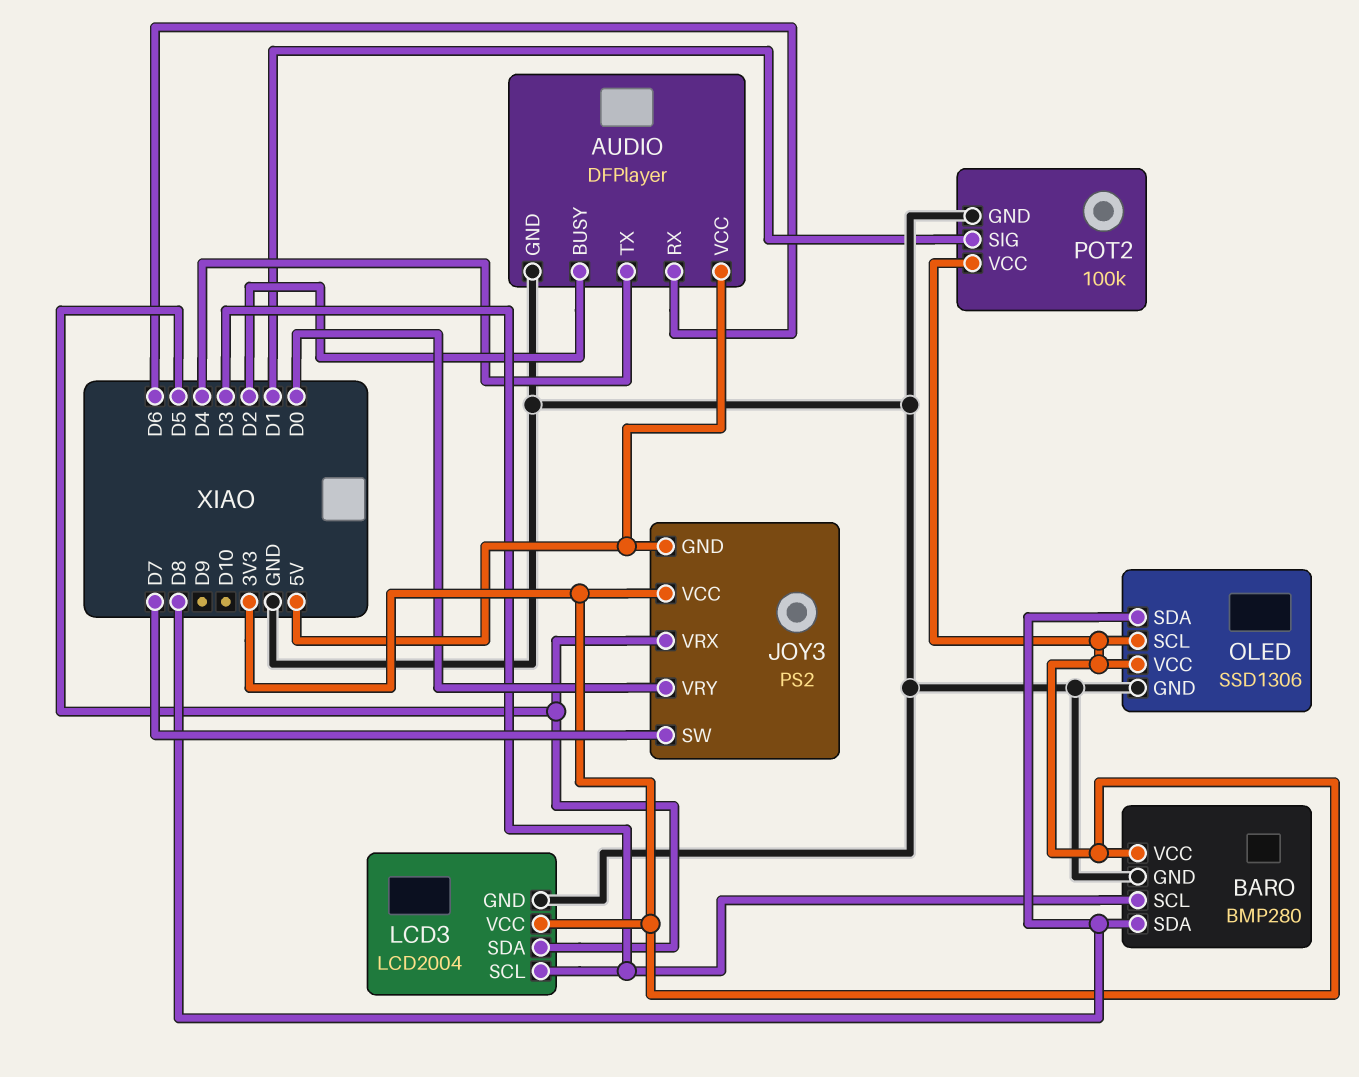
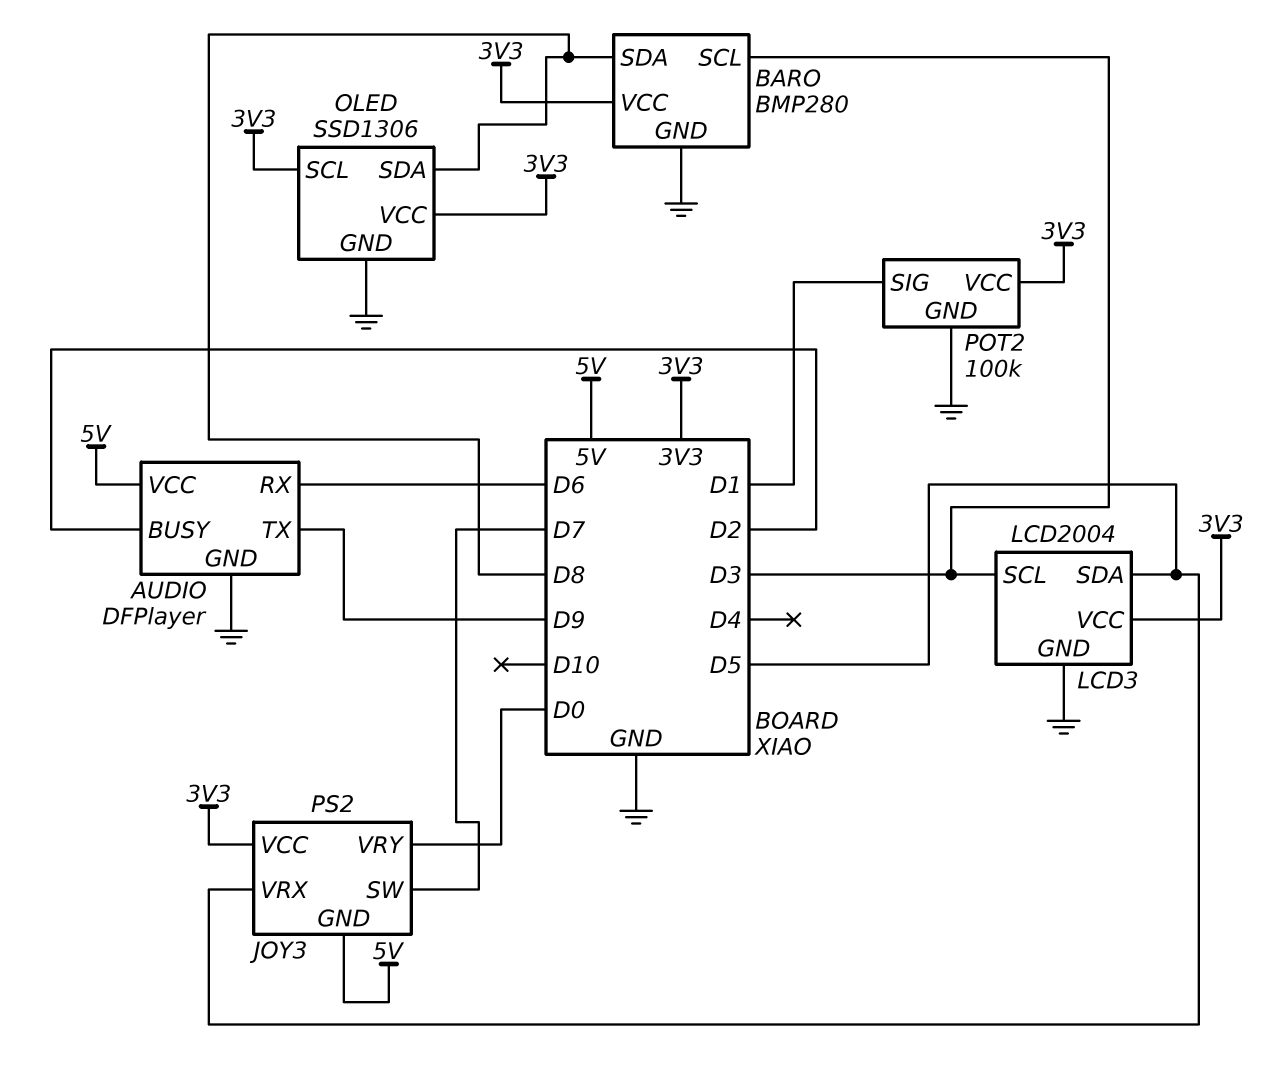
AUDIO pin TX: D4 -> D9

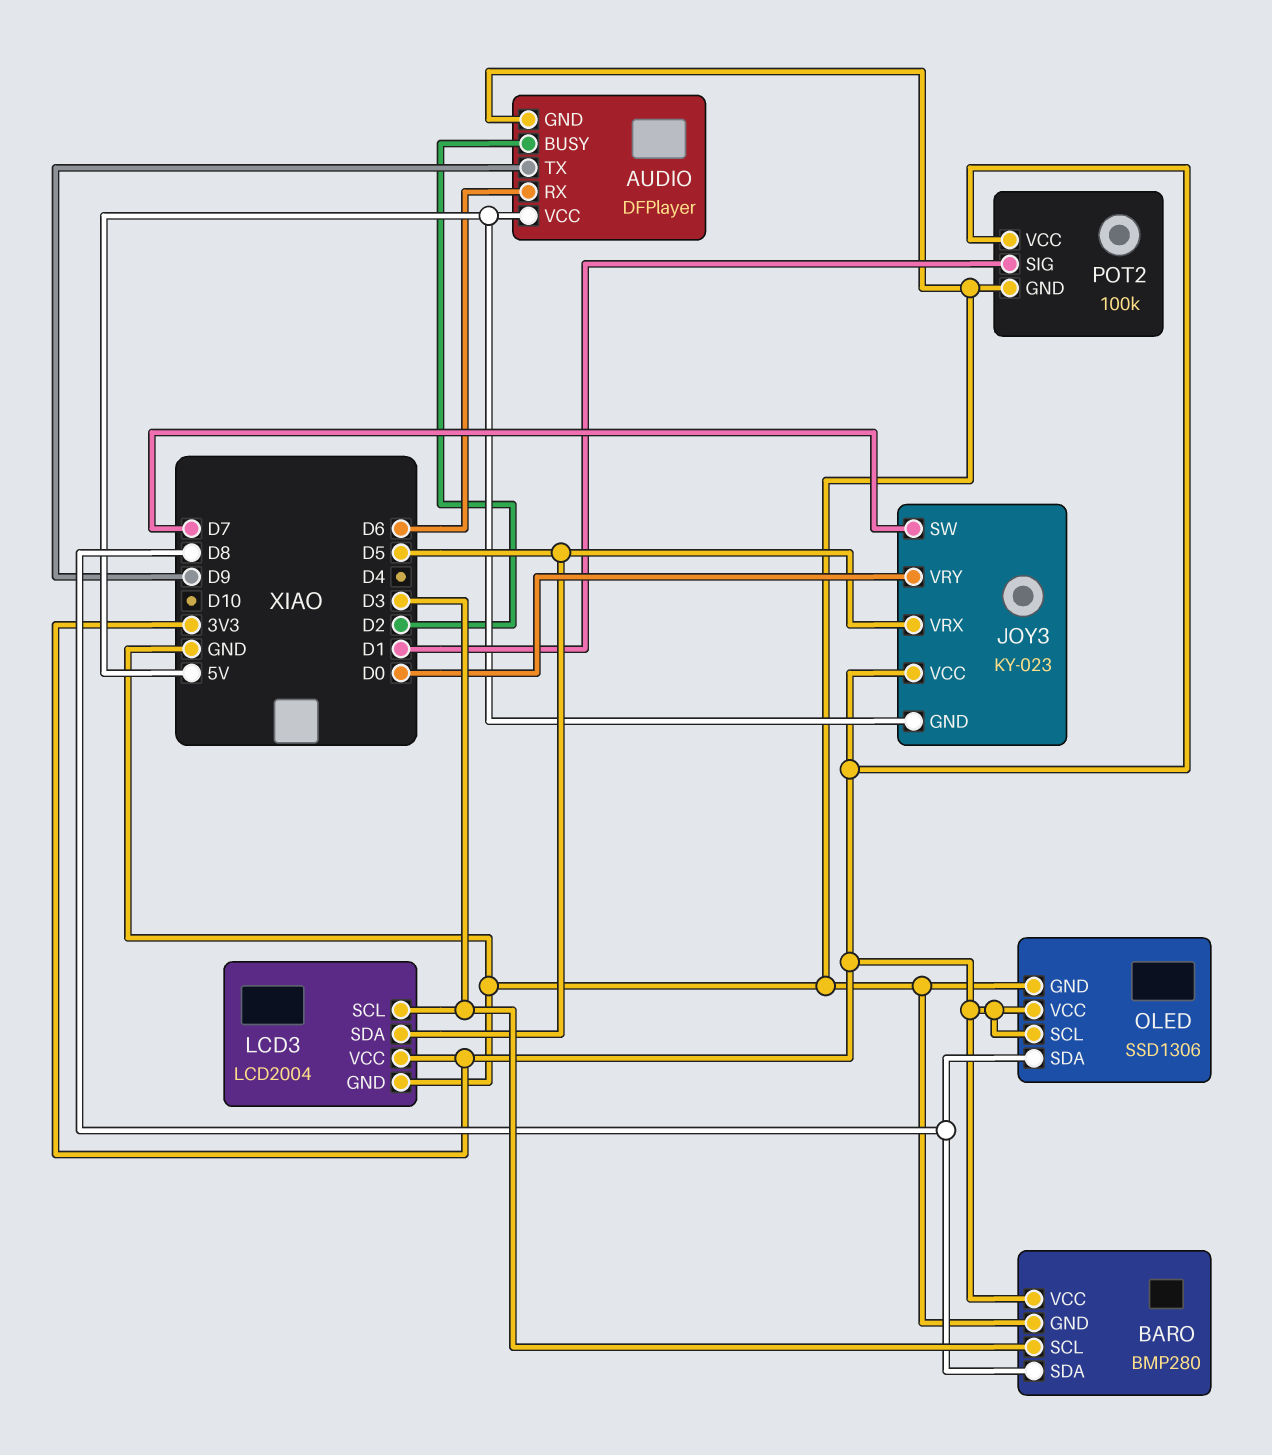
JOY3: PS2 -> KY-023

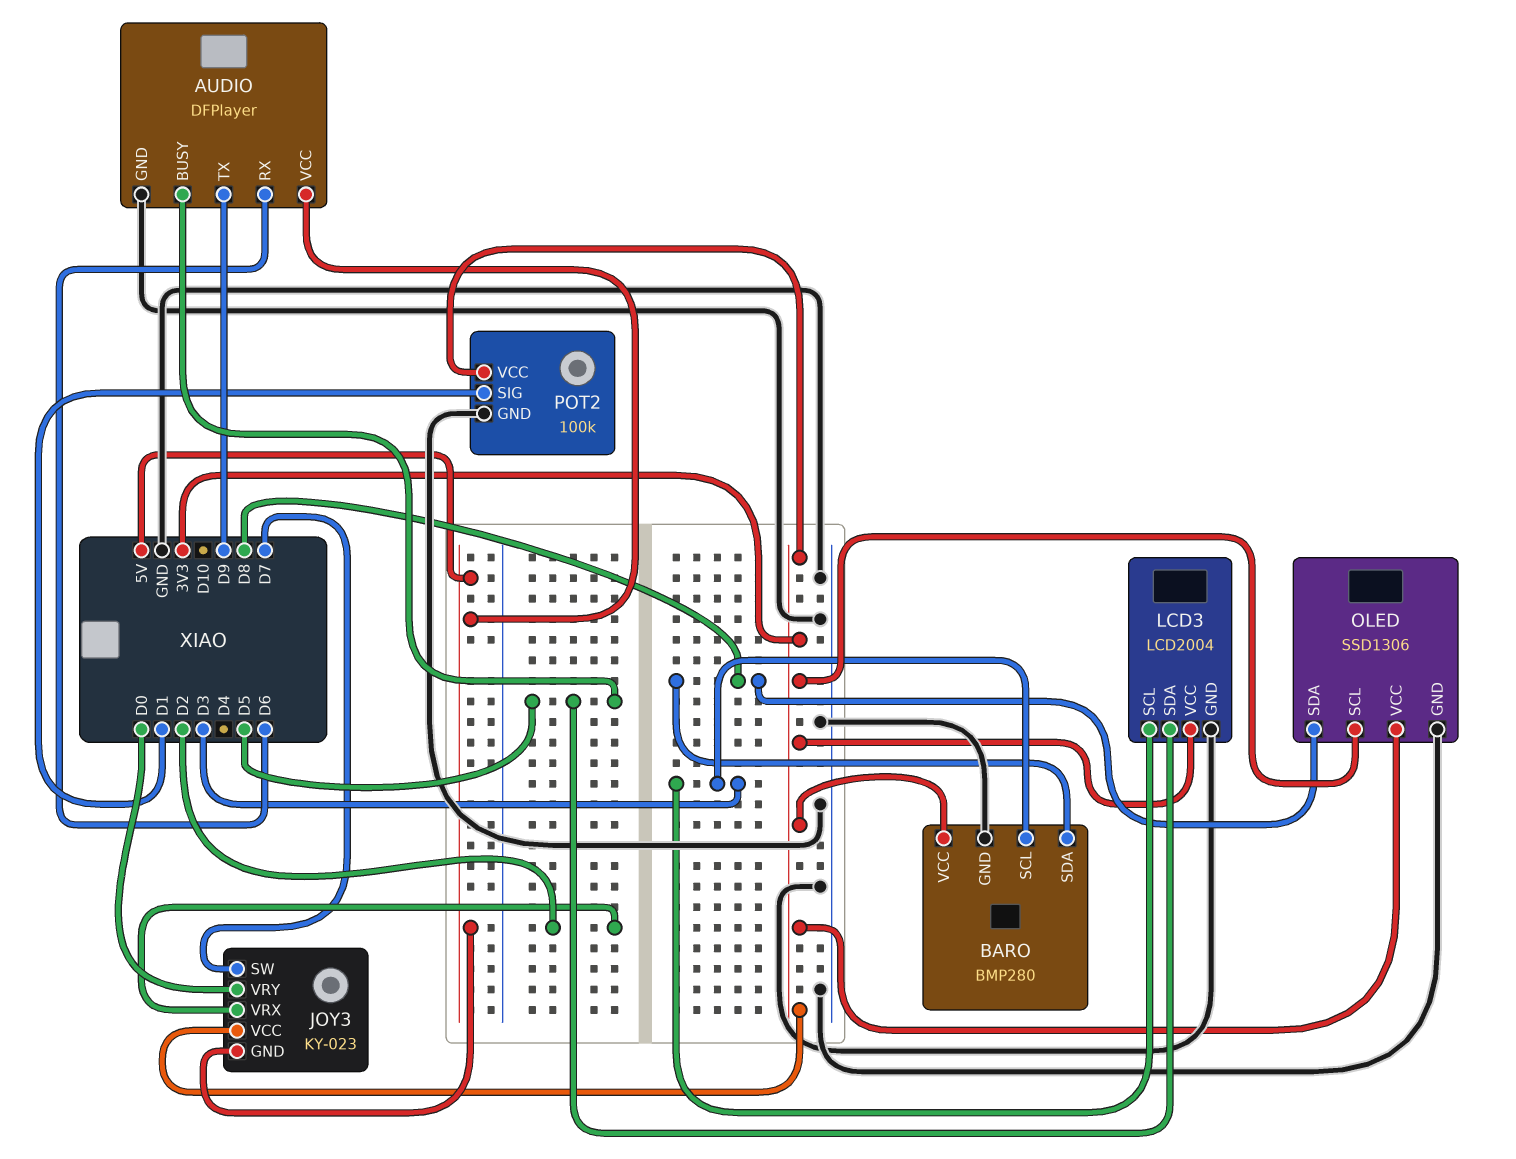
AUDIO pin BUSY: D2 -> D5
JOY3 pin VRX: D5 -> D2

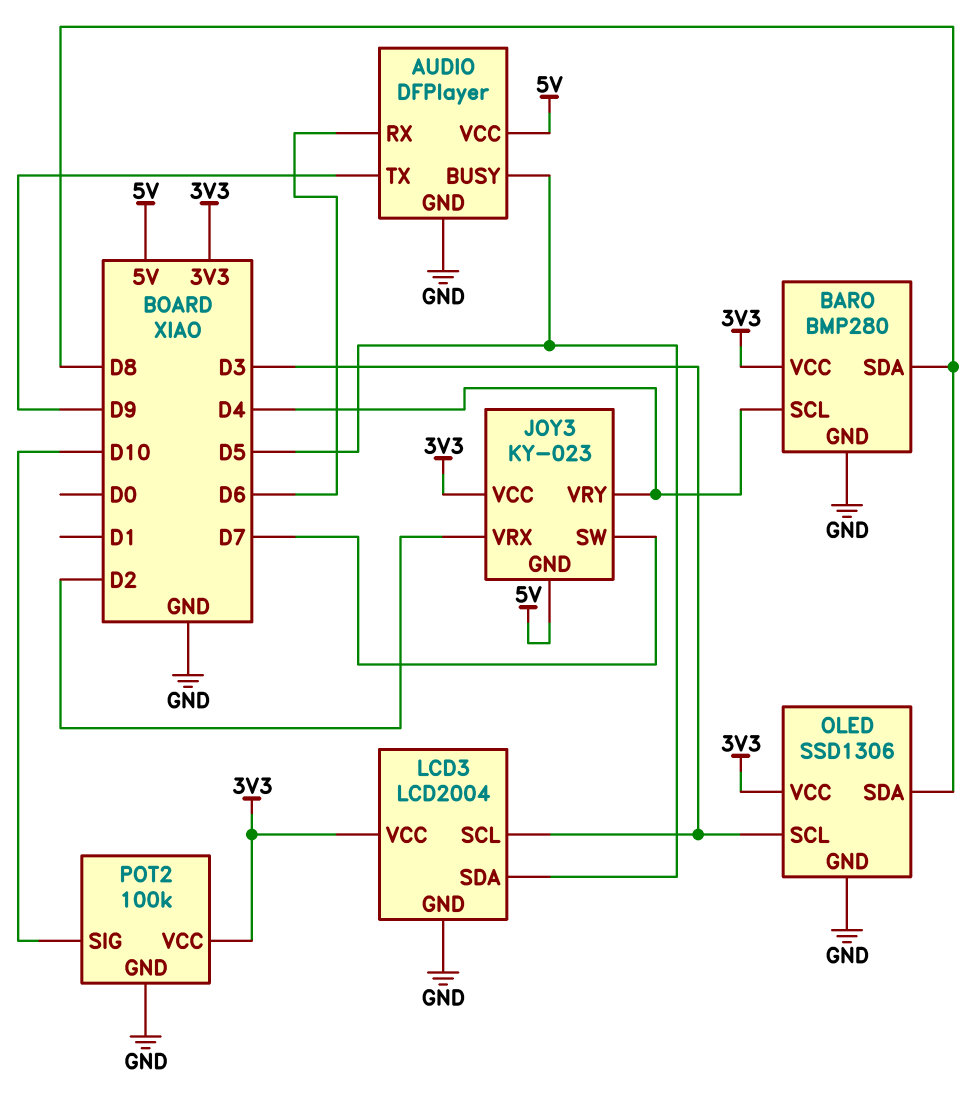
BARO pin SCL: D3 -> D4
JOY3 pin VRY: D0 -> D4
OLED pin SCL: 3V3 -> D3
POT2 pin SIG: D1 -> D10

